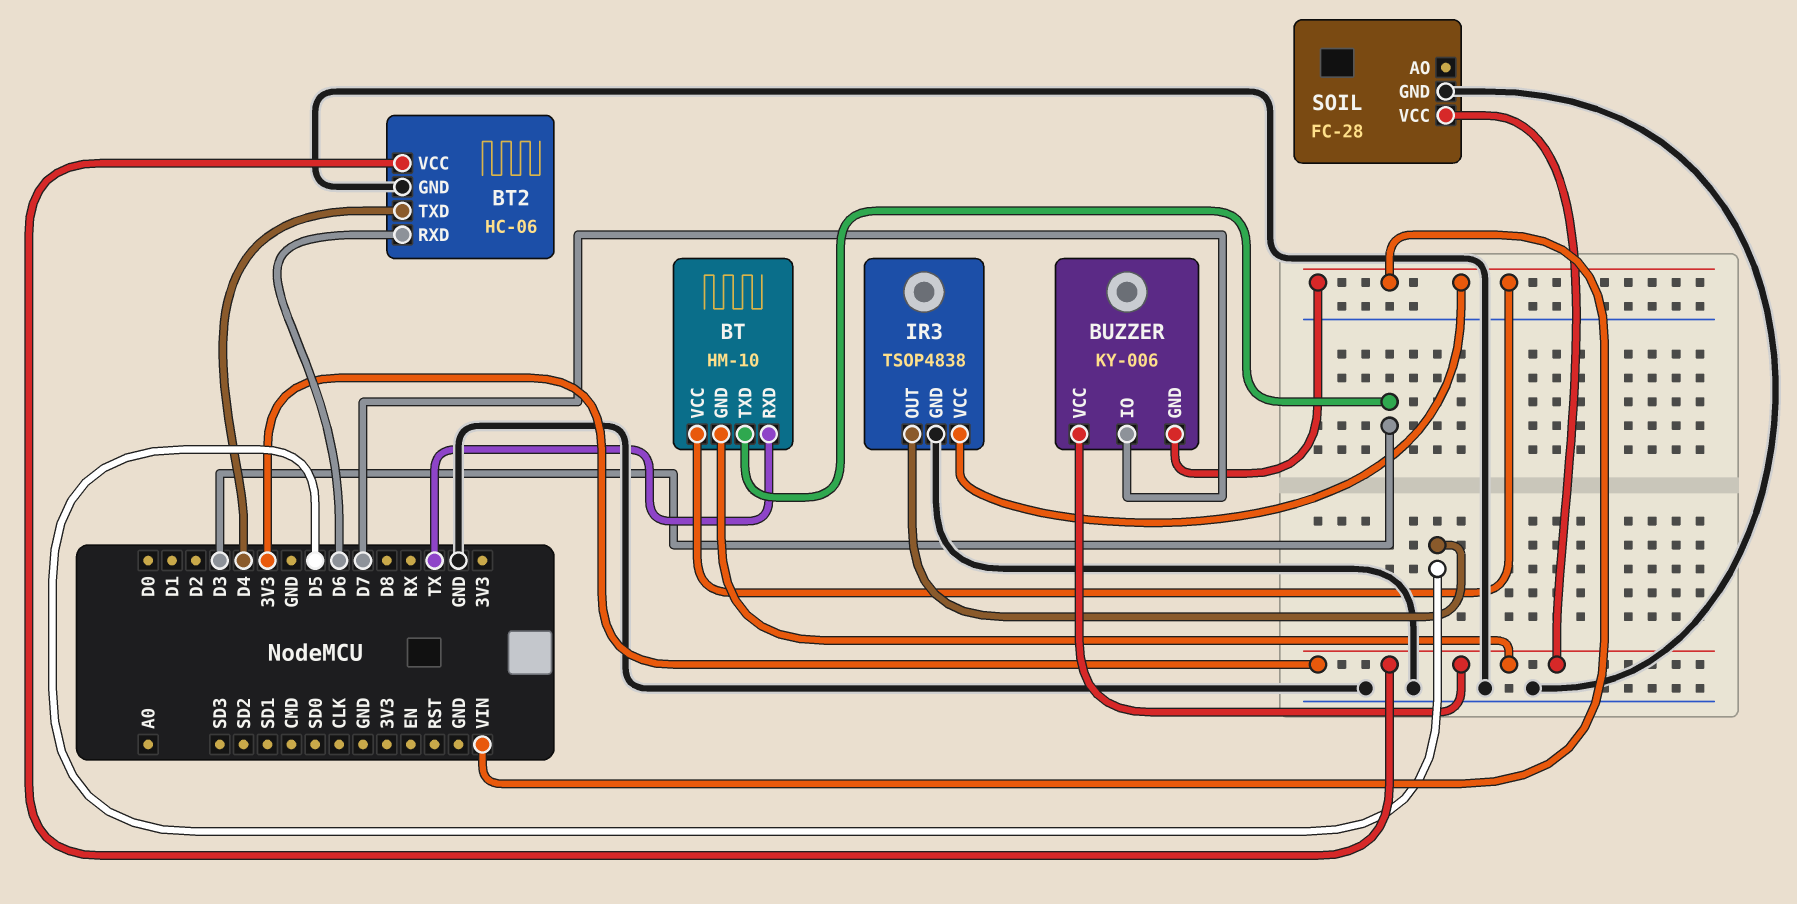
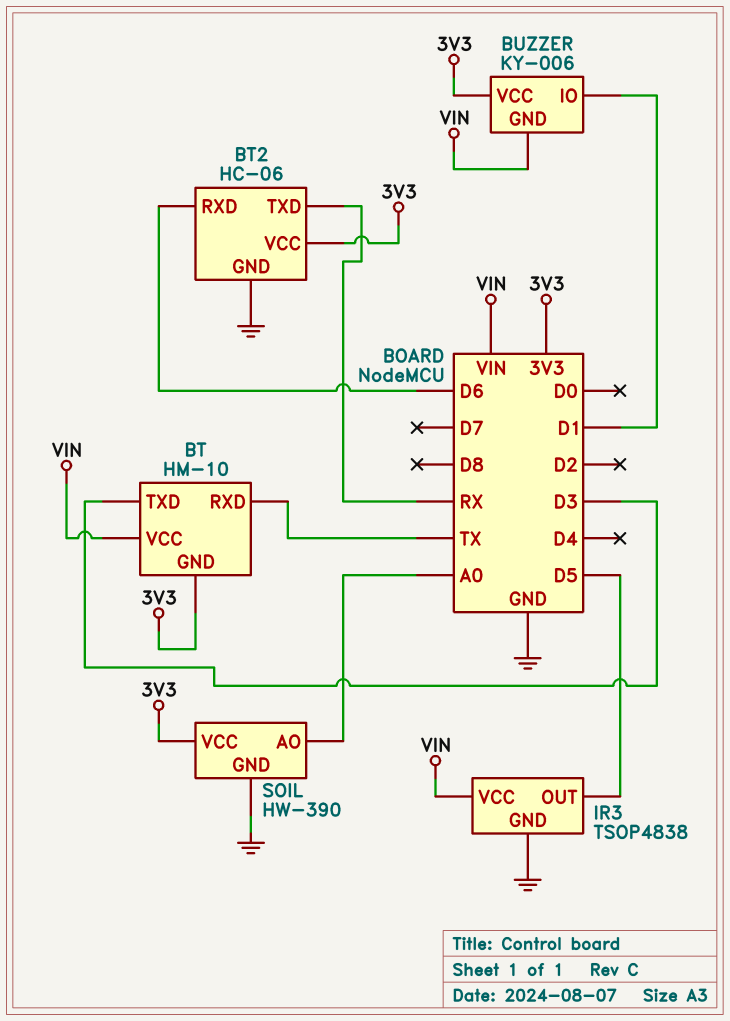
BT2 pin TXD: D4 -> RX
BUZZER pin IO: D7 -> D1
SOIL: FC-28 -> HW-390
SOIL pin AO: none -> A0

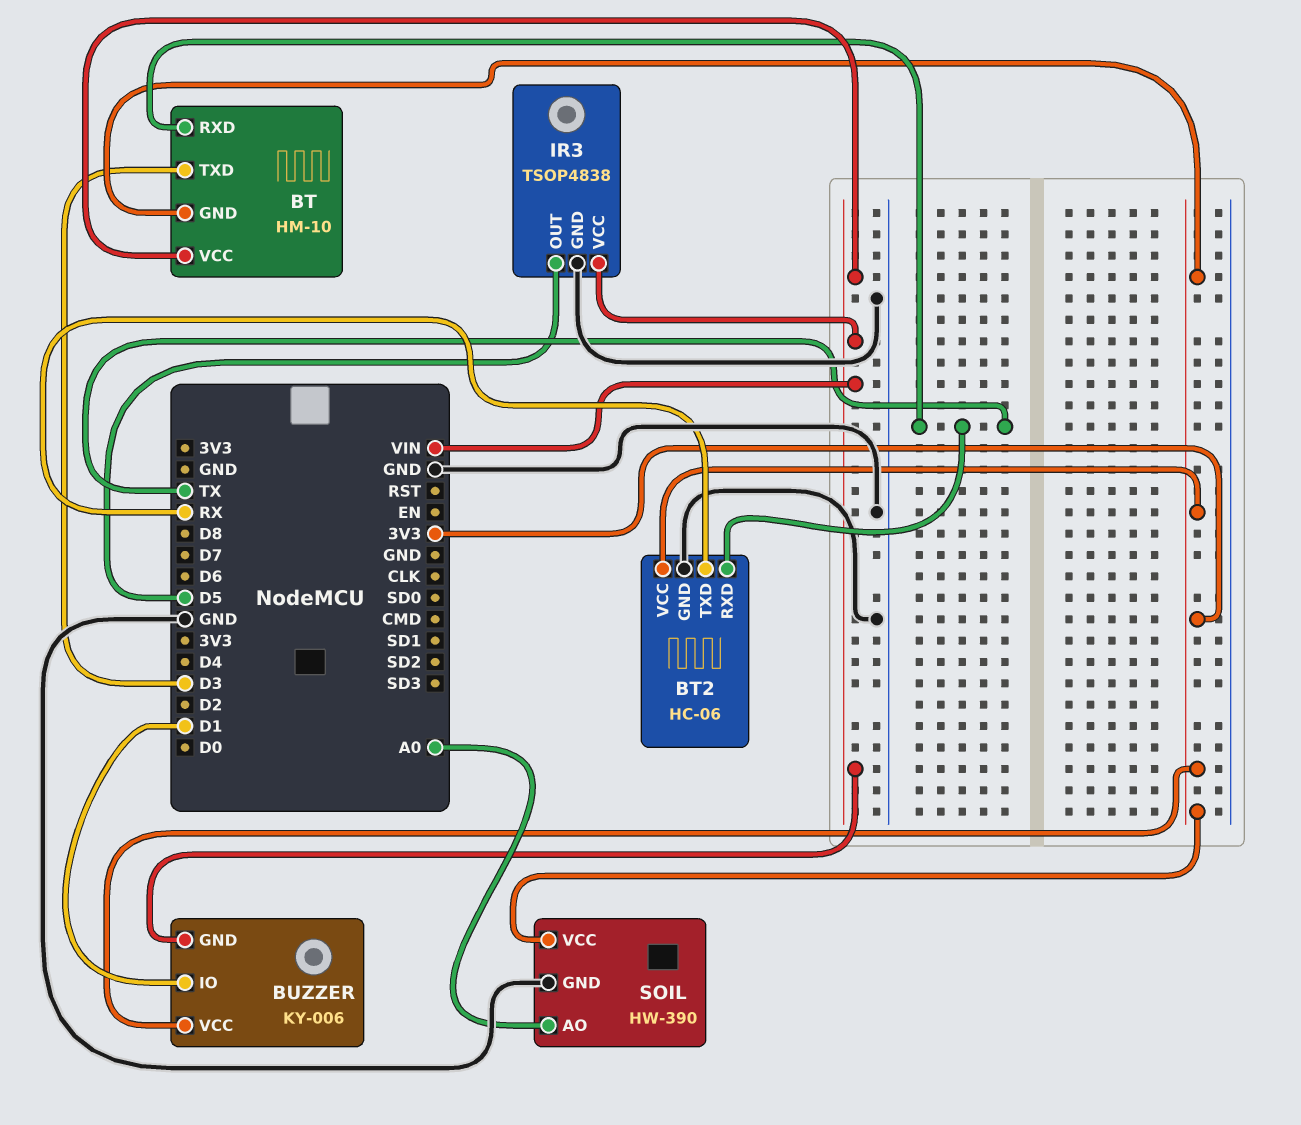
BT2 pin RXD: D6 -> TX

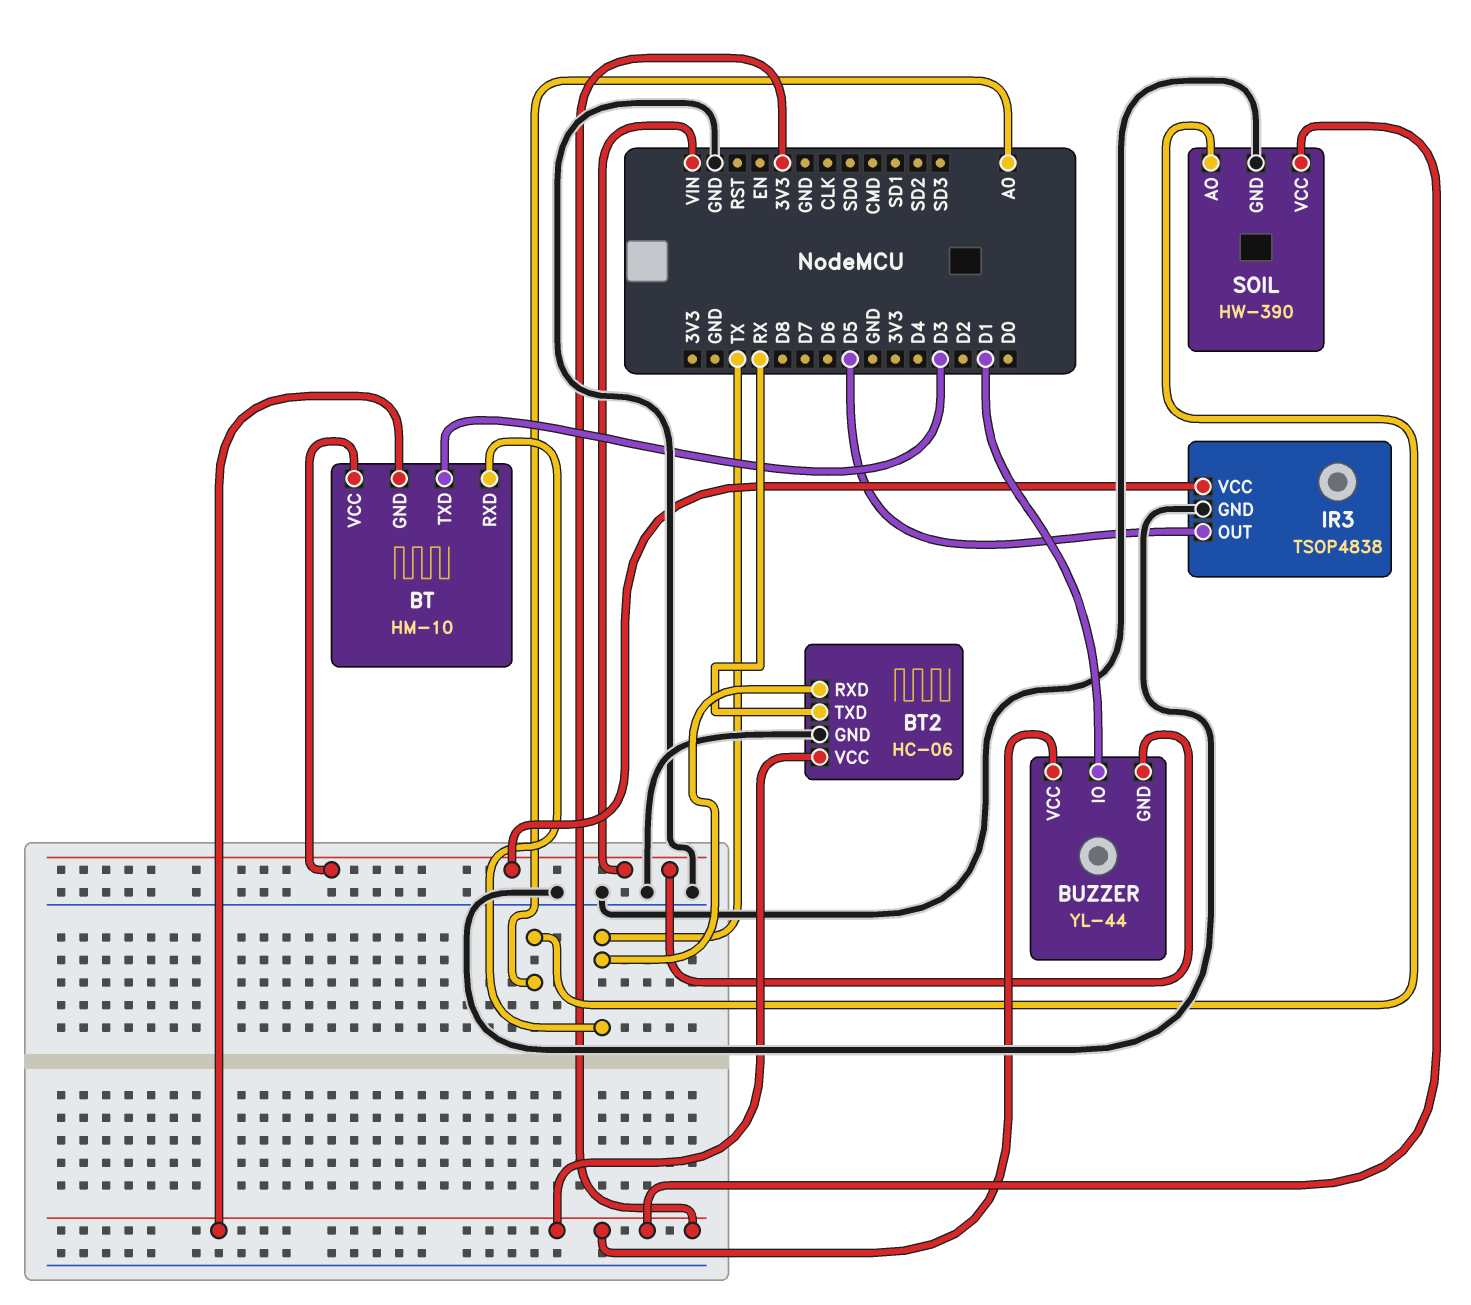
BUZZER: KY-006 -> YL-44

